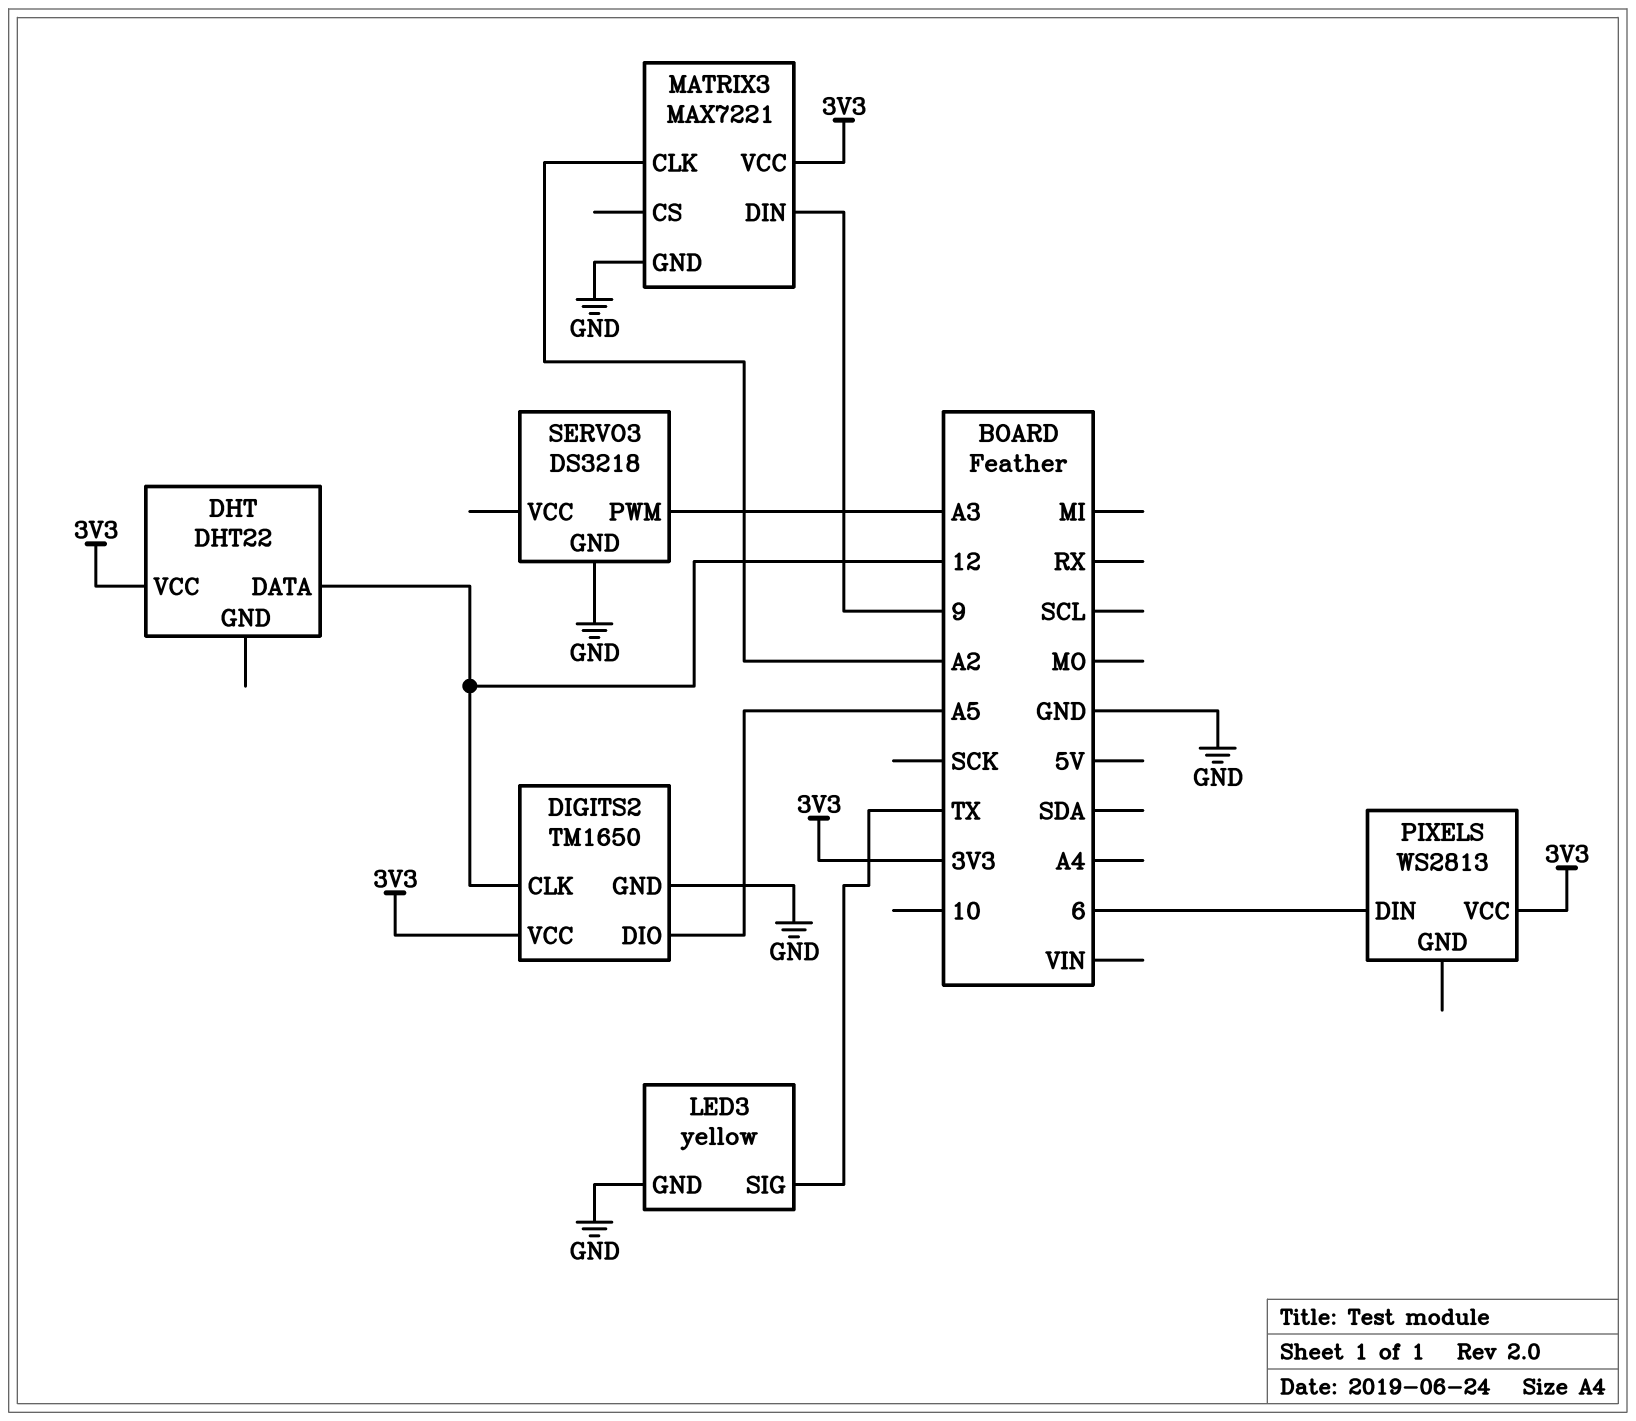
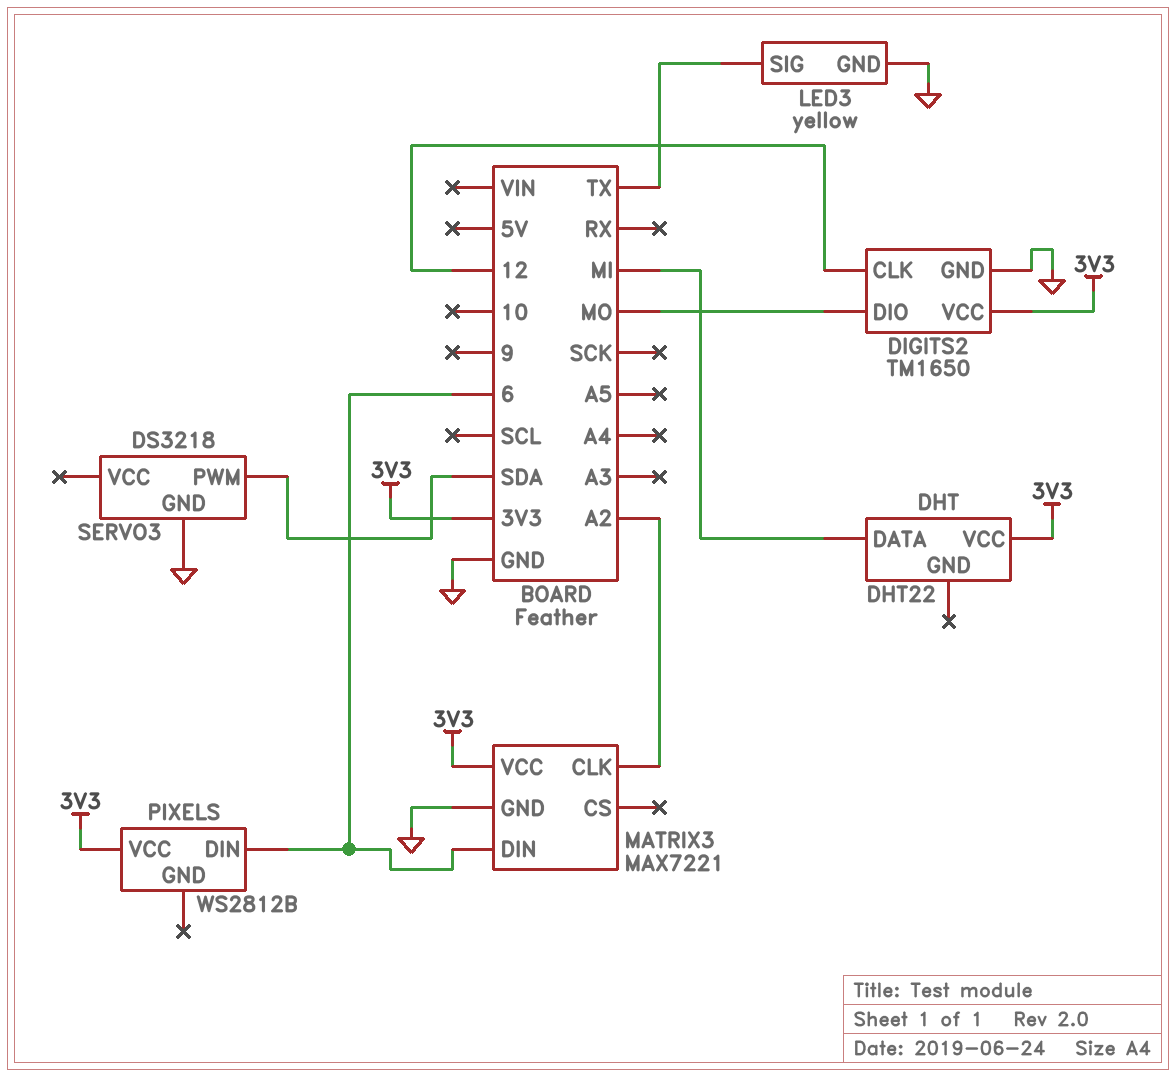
DHT pin DATA: 12 -> MI
DIGITS2 pin DIO: A5 -> MO
MATRIX3 pin DIN: 9 -> 6
PIXELS: WS2813 -> WS2812B
SERVO3 pin PWM: A3 -> SDA

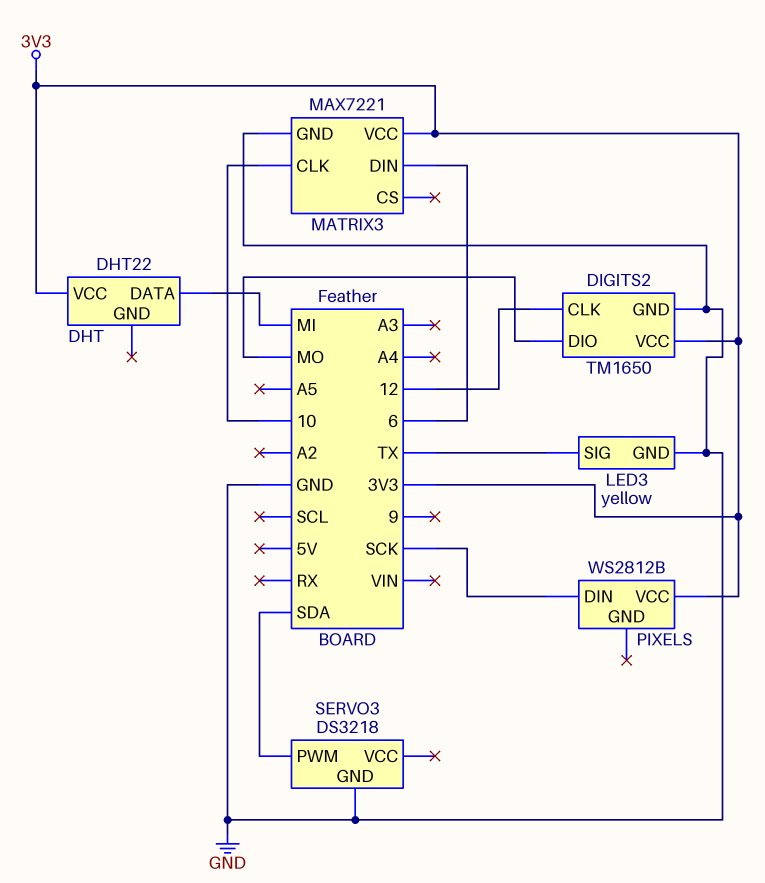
MATRIX3 pin CLK: A2 -> 10
PIXELS pin DIN: 6 -> SCK

